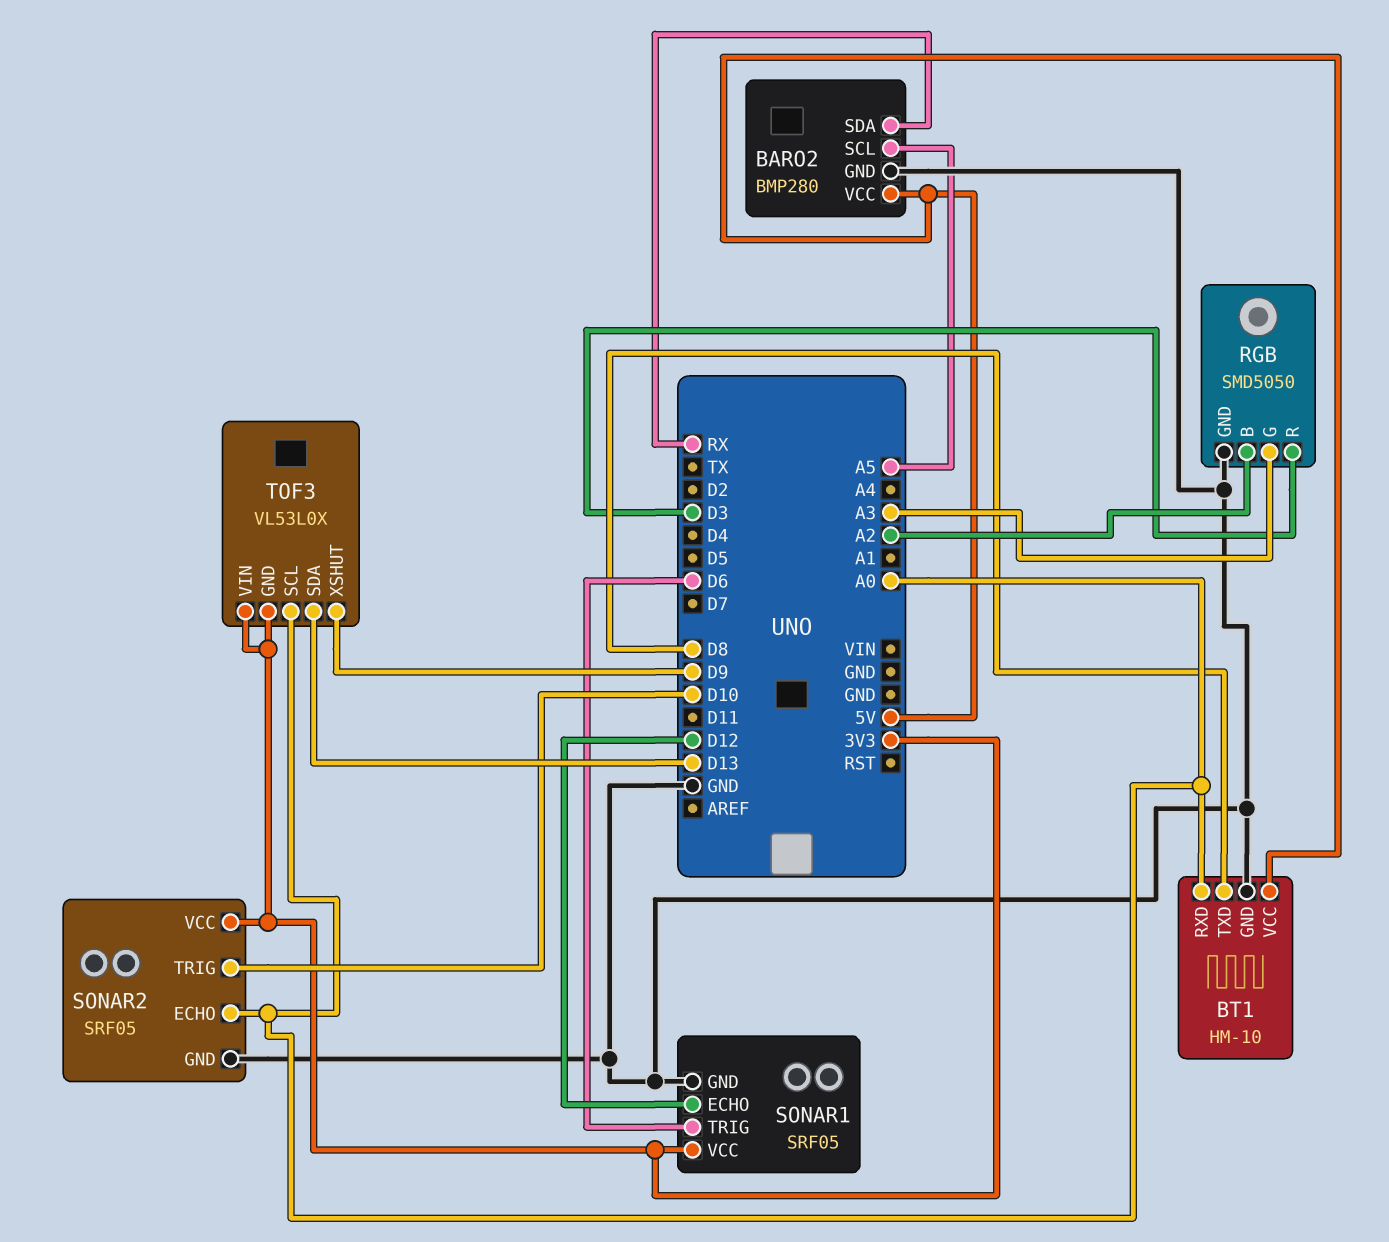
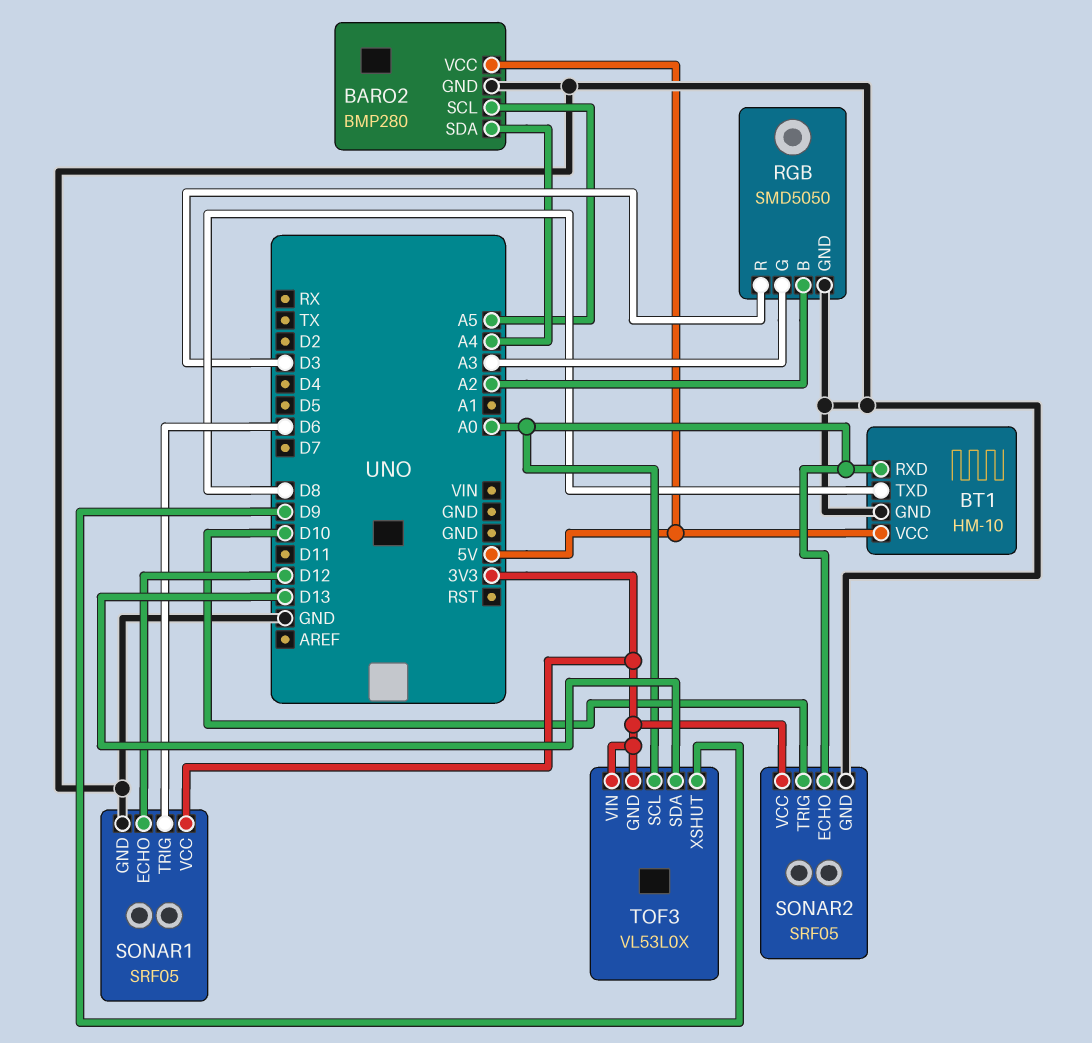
BARO2 pin SDA: RX -> A4

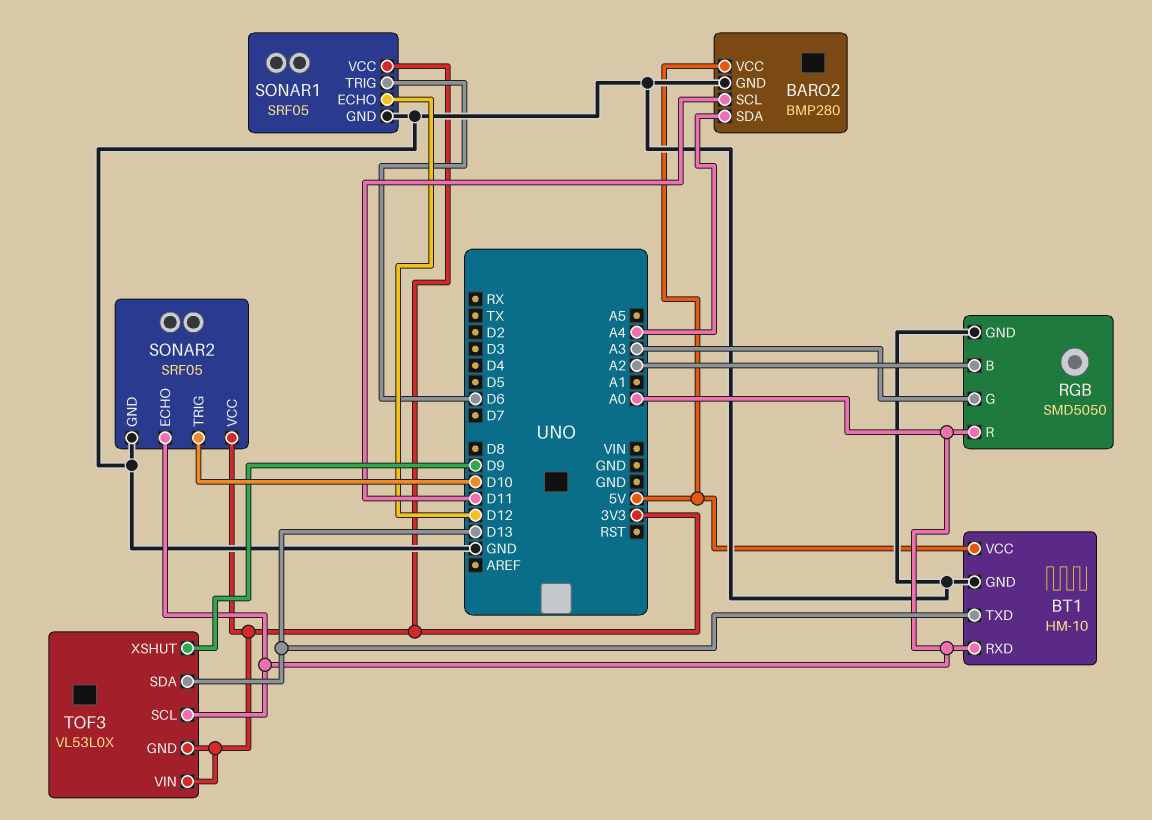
BARO2 pin SCL: A5 -> D11
BT1 pin TXD: D8 -> D13
RGB pin R: D3 -> A0

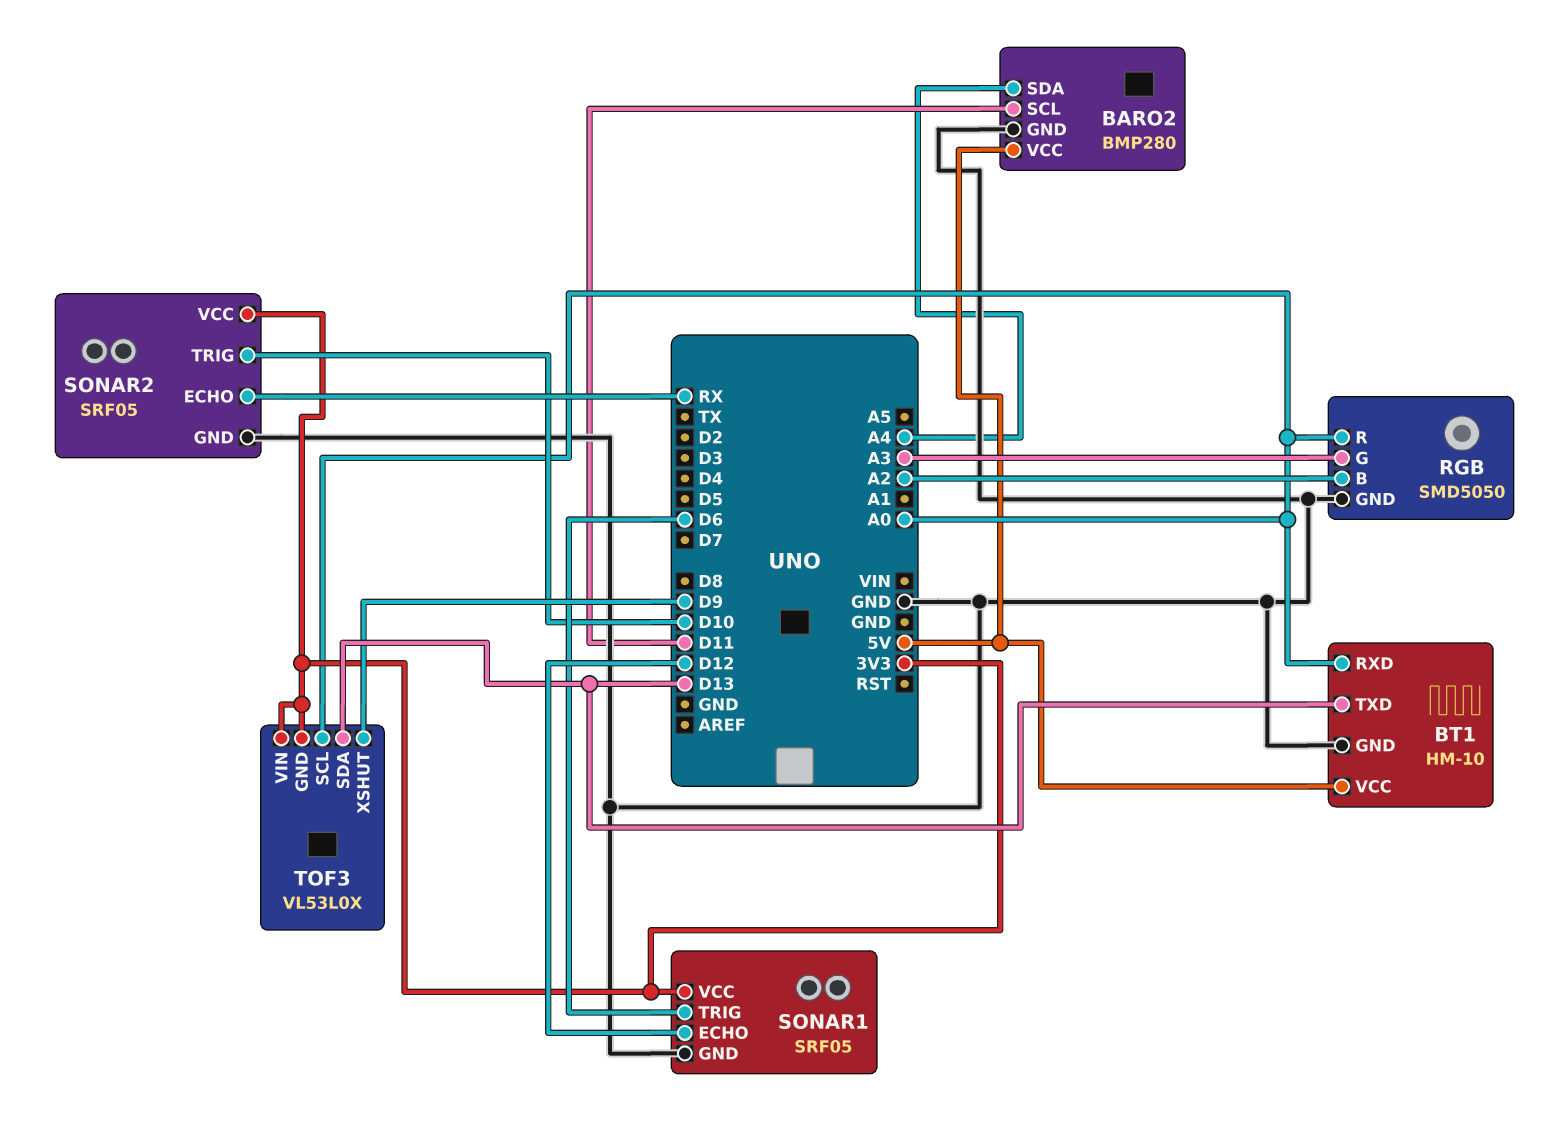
SONAR2 pin ECHO: A0 -> RX

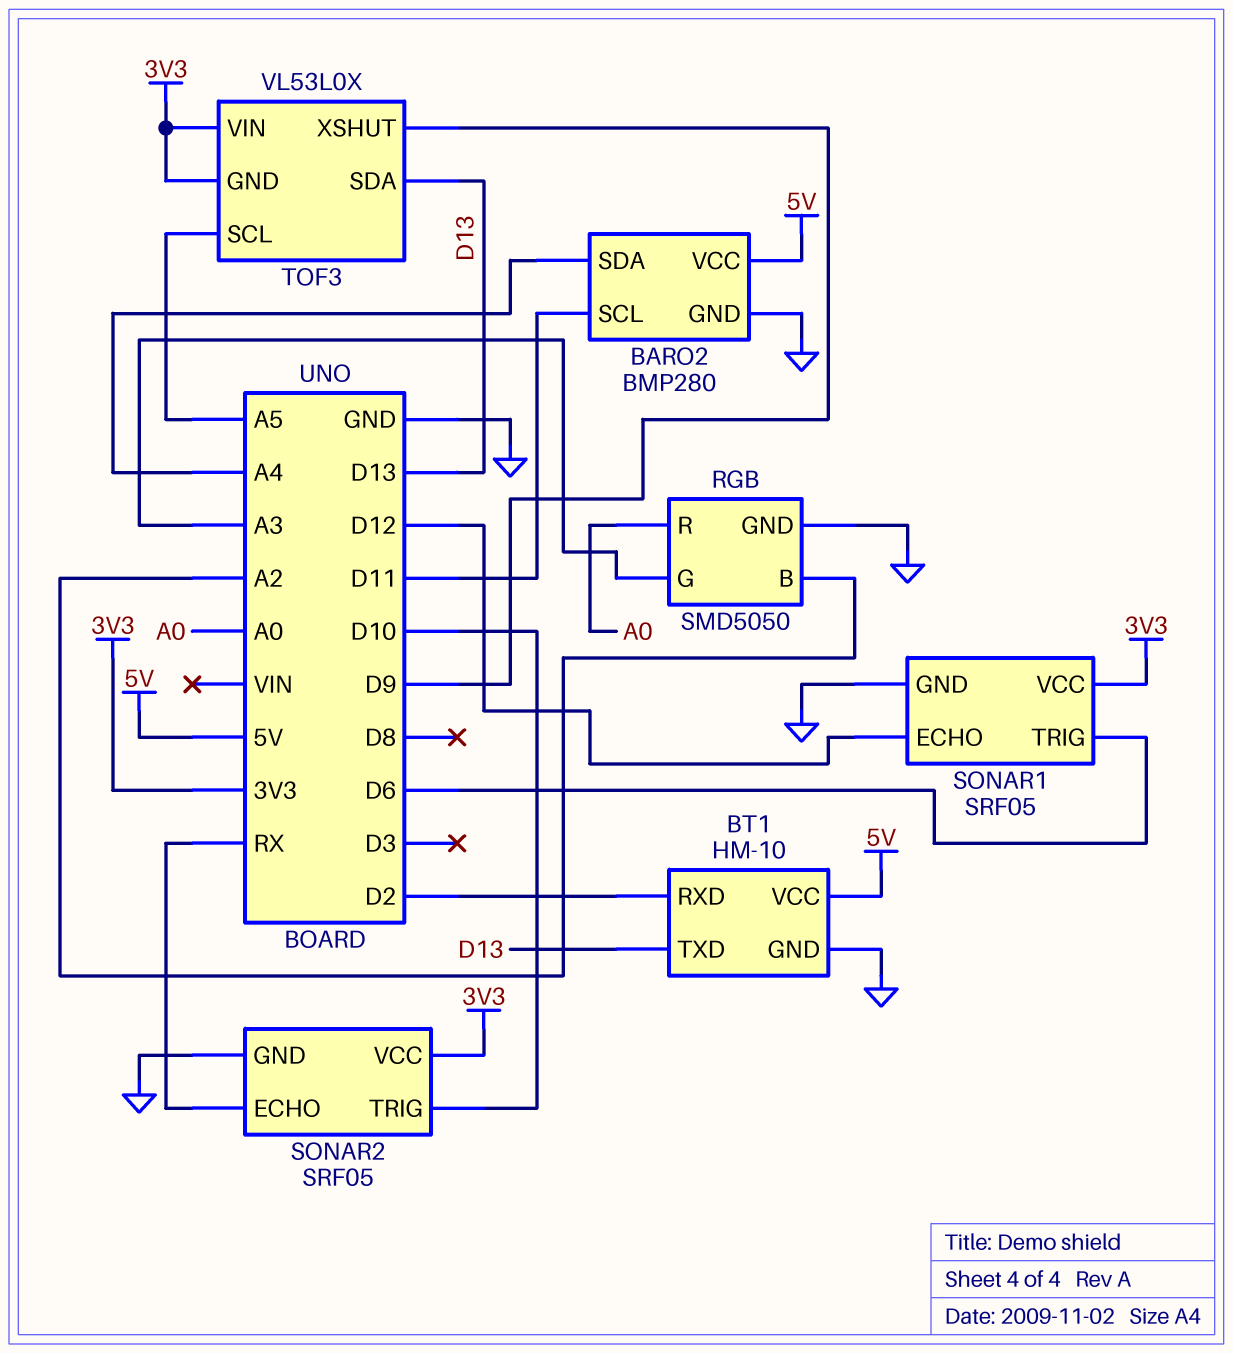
BT1 pin RXD: A0 -> D2
TOF3 pin SCL: A0 -> A5

